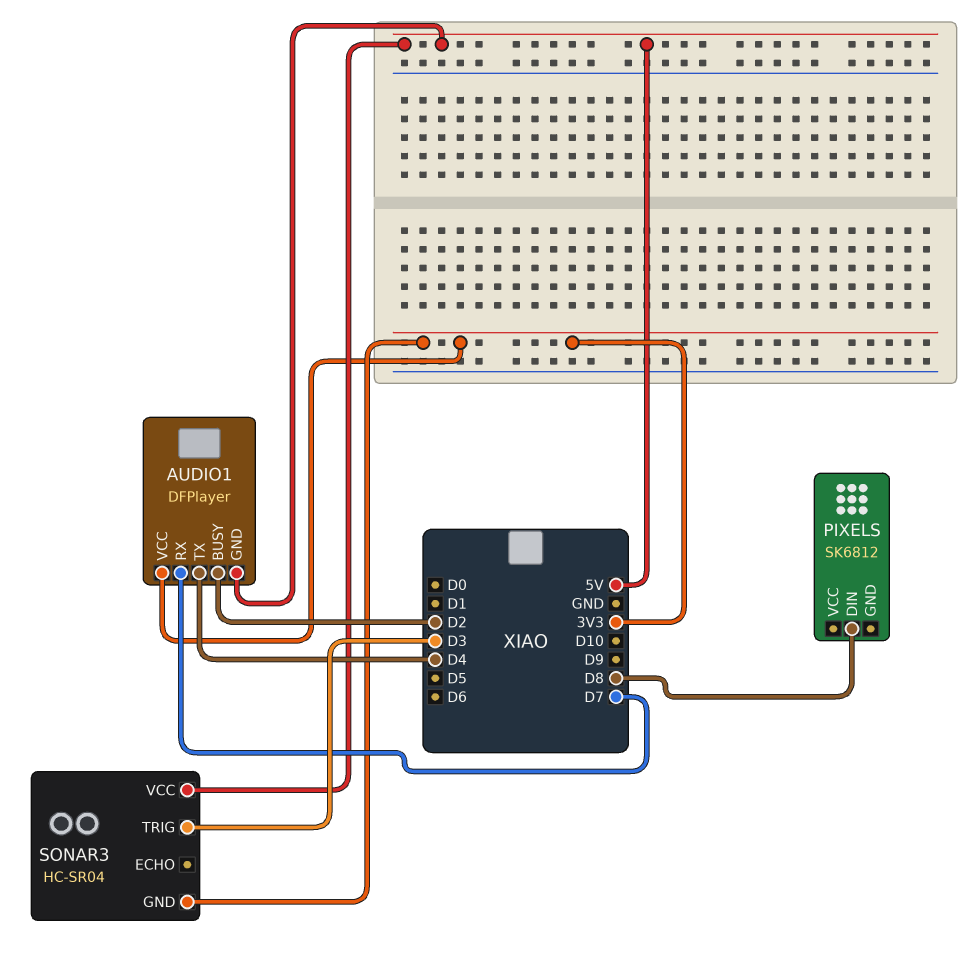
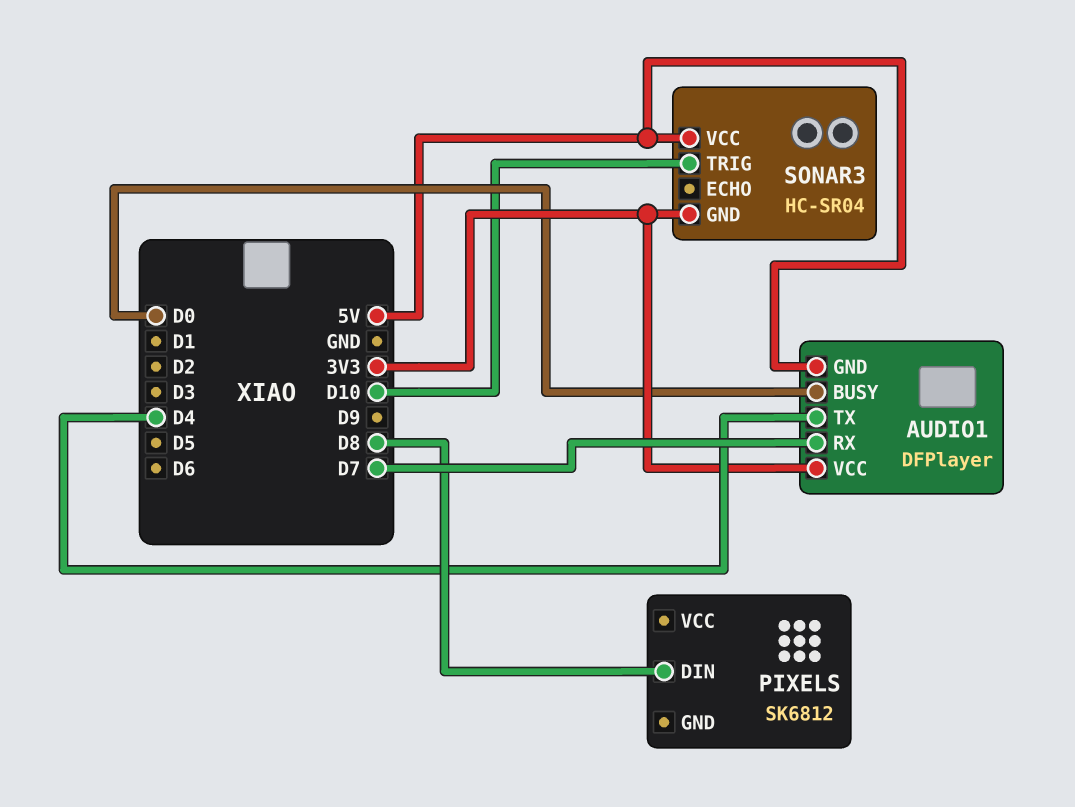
AUDIO1 pin BUSY: D2 -> D0
SONAR3 pin TRIG: D3 -> D10

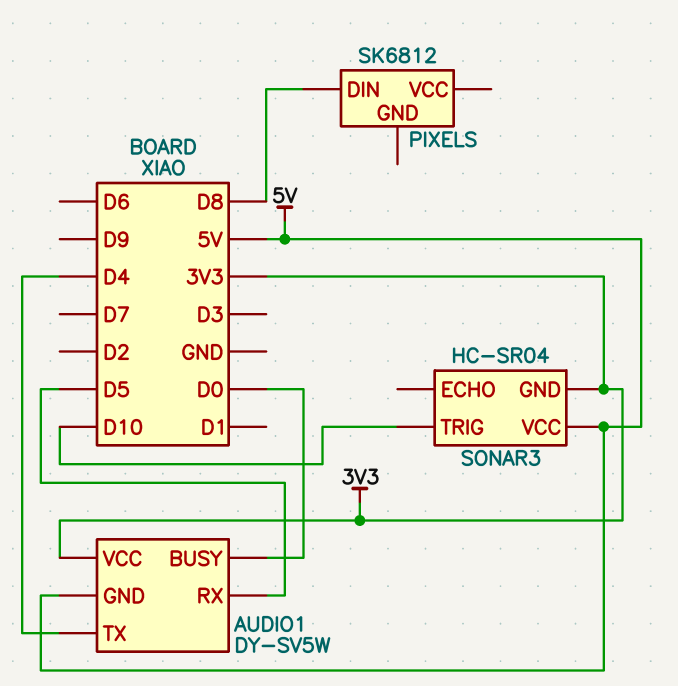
AUDIO1: DFPlayer -> DY-SV5W
AUDIO1 pin RX: D7 -> D5

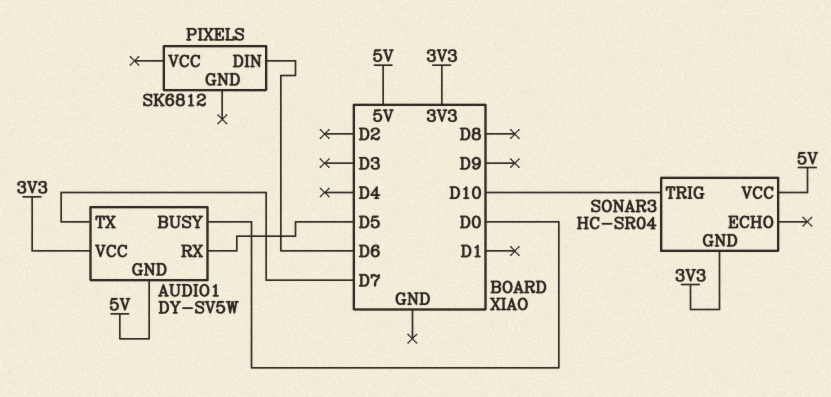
AUDIO1 pin TX: D4 -> D7
PIXELS pin DIN: D8 -> D6

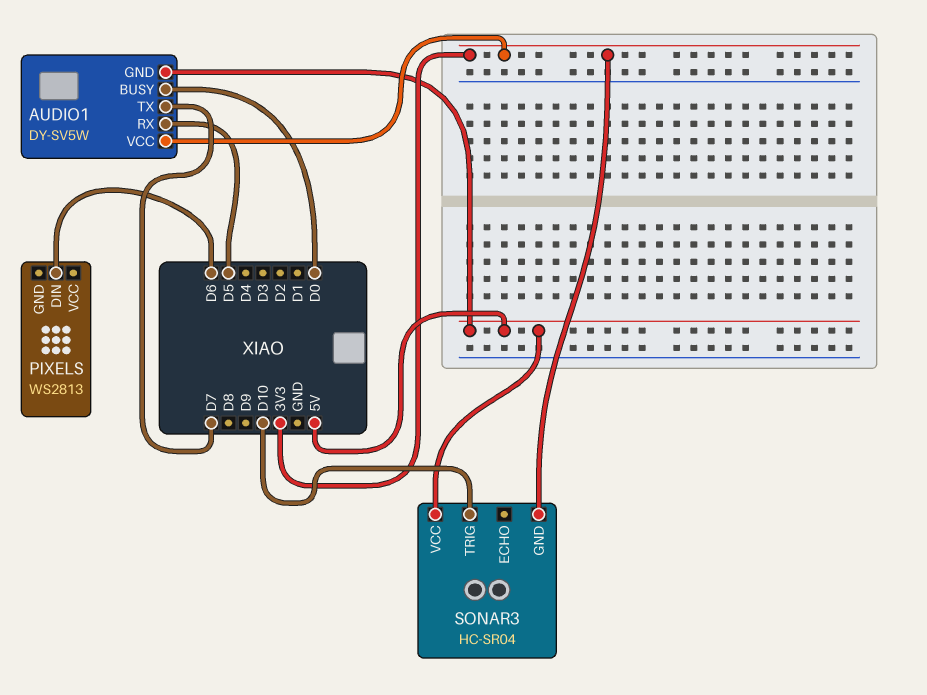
PIXELS: SK6812 -> WS2813

